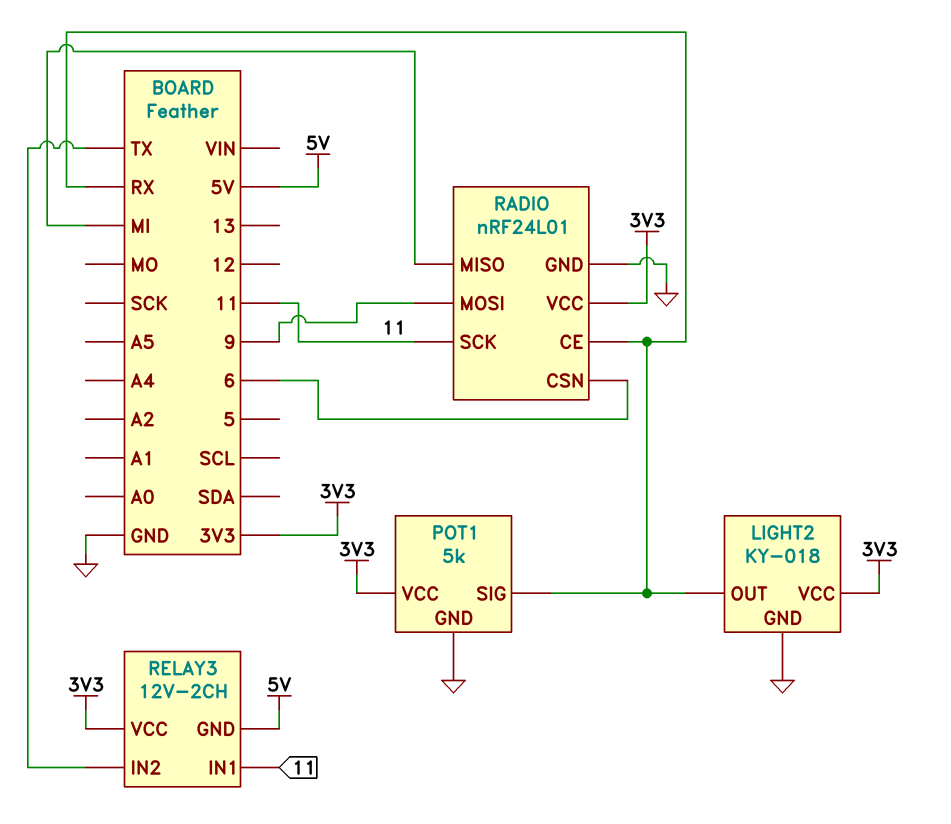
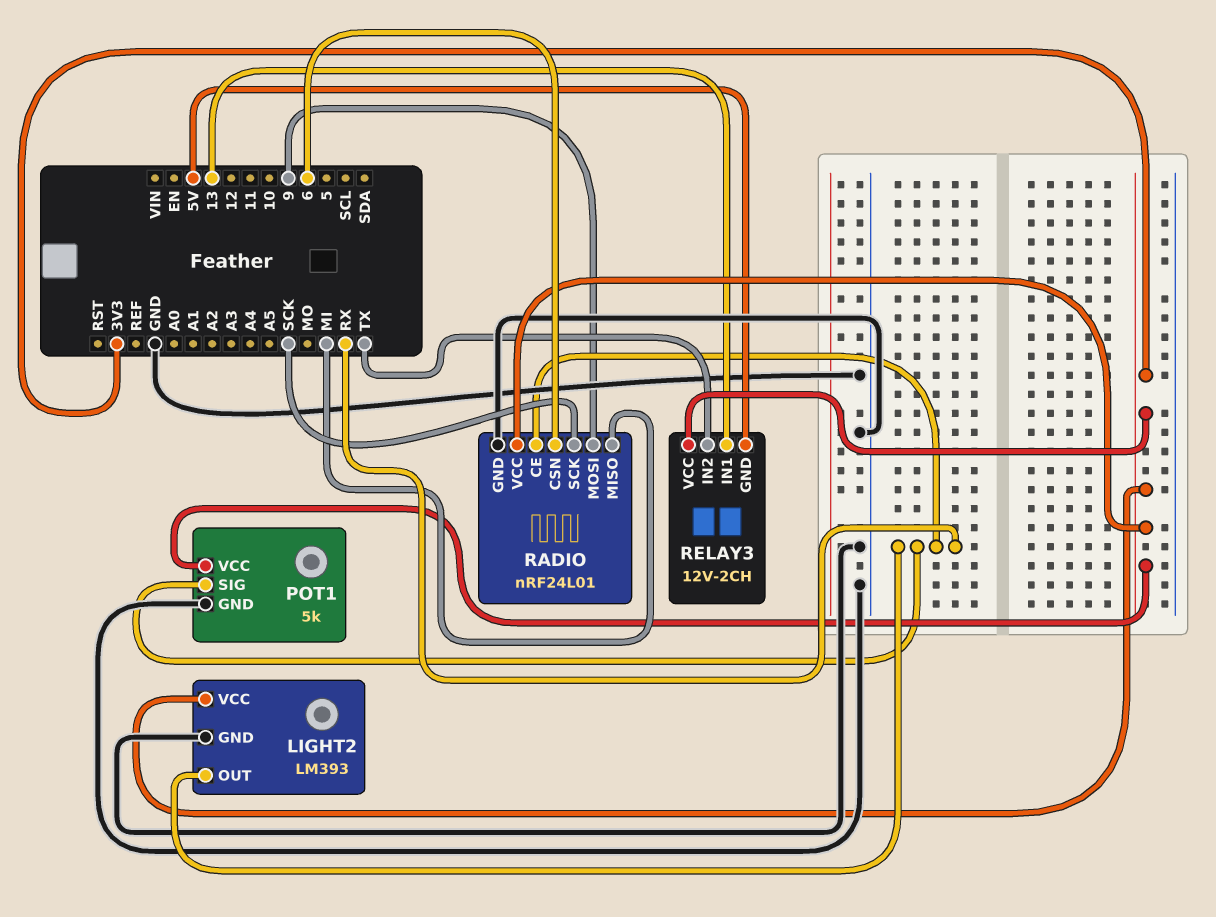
LIGHT2: KY-018 -> LM393
RADIO pin SCK: 11 -> SCK
RELAY3 pin IN1: 11 -> 13

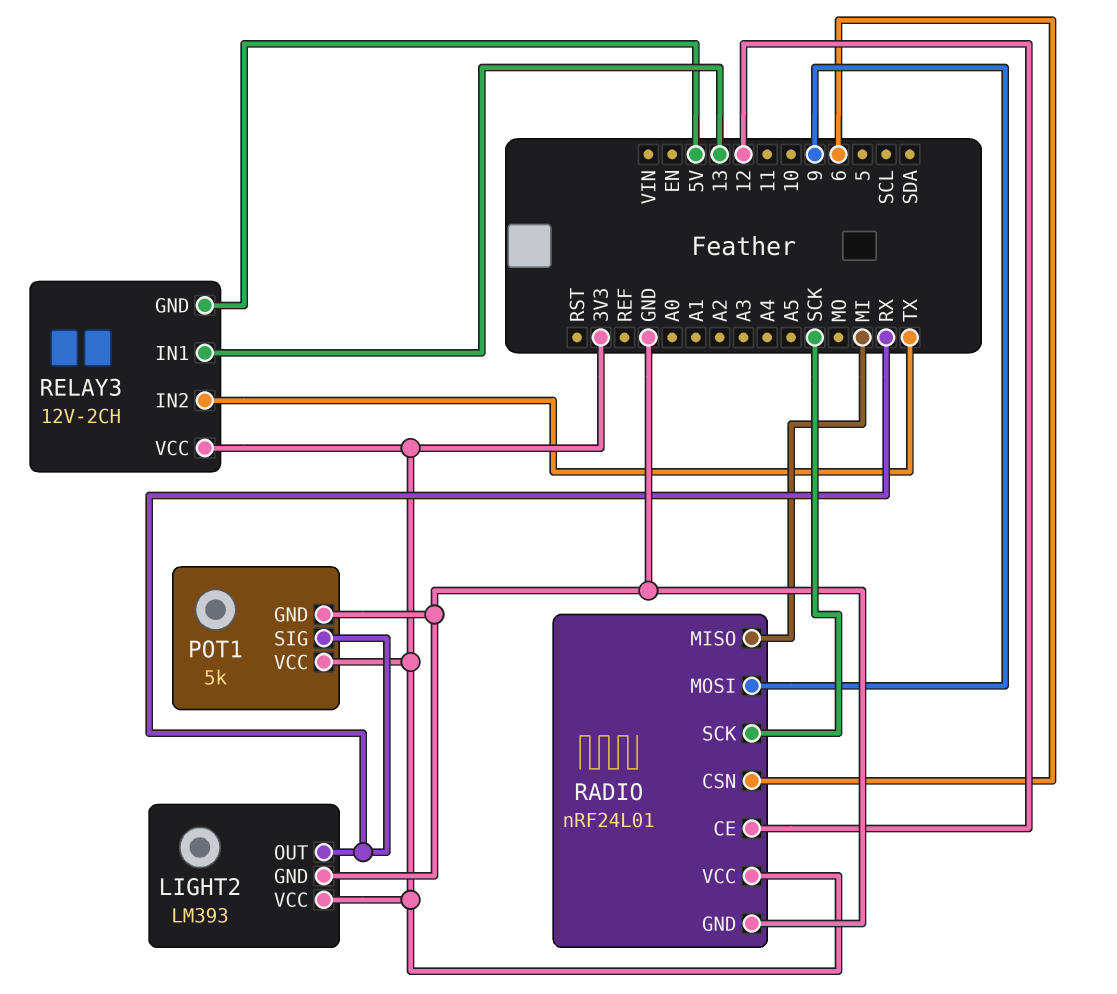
RADIO pin CE: RX -> 12

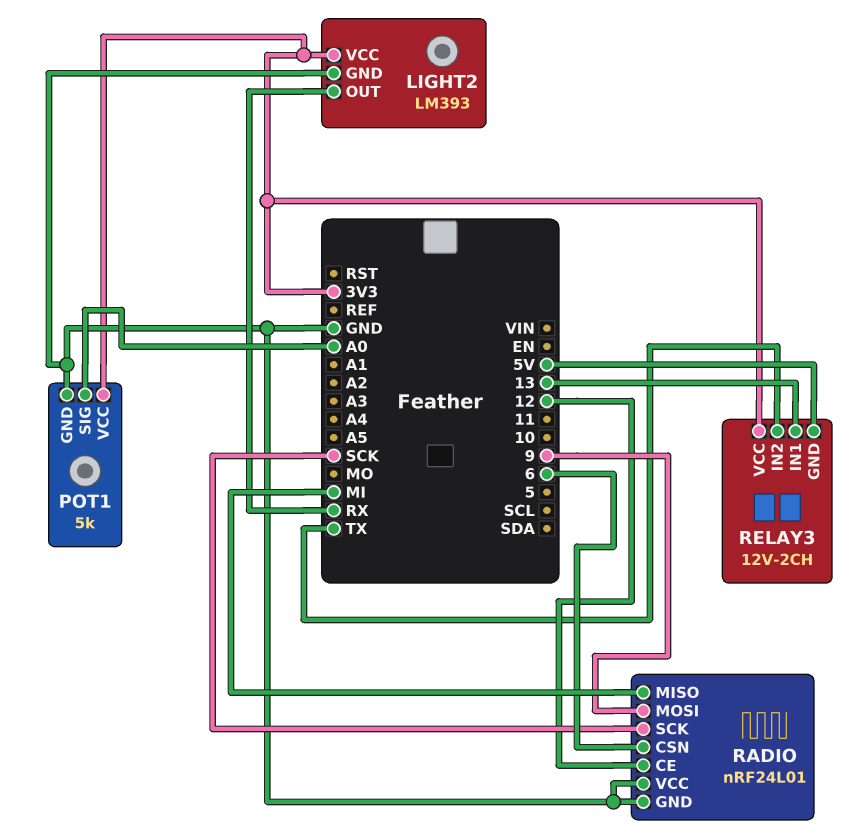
POT1 pin SIG: RX -> A0
RADIO pin VCC: 3V3 -> GND

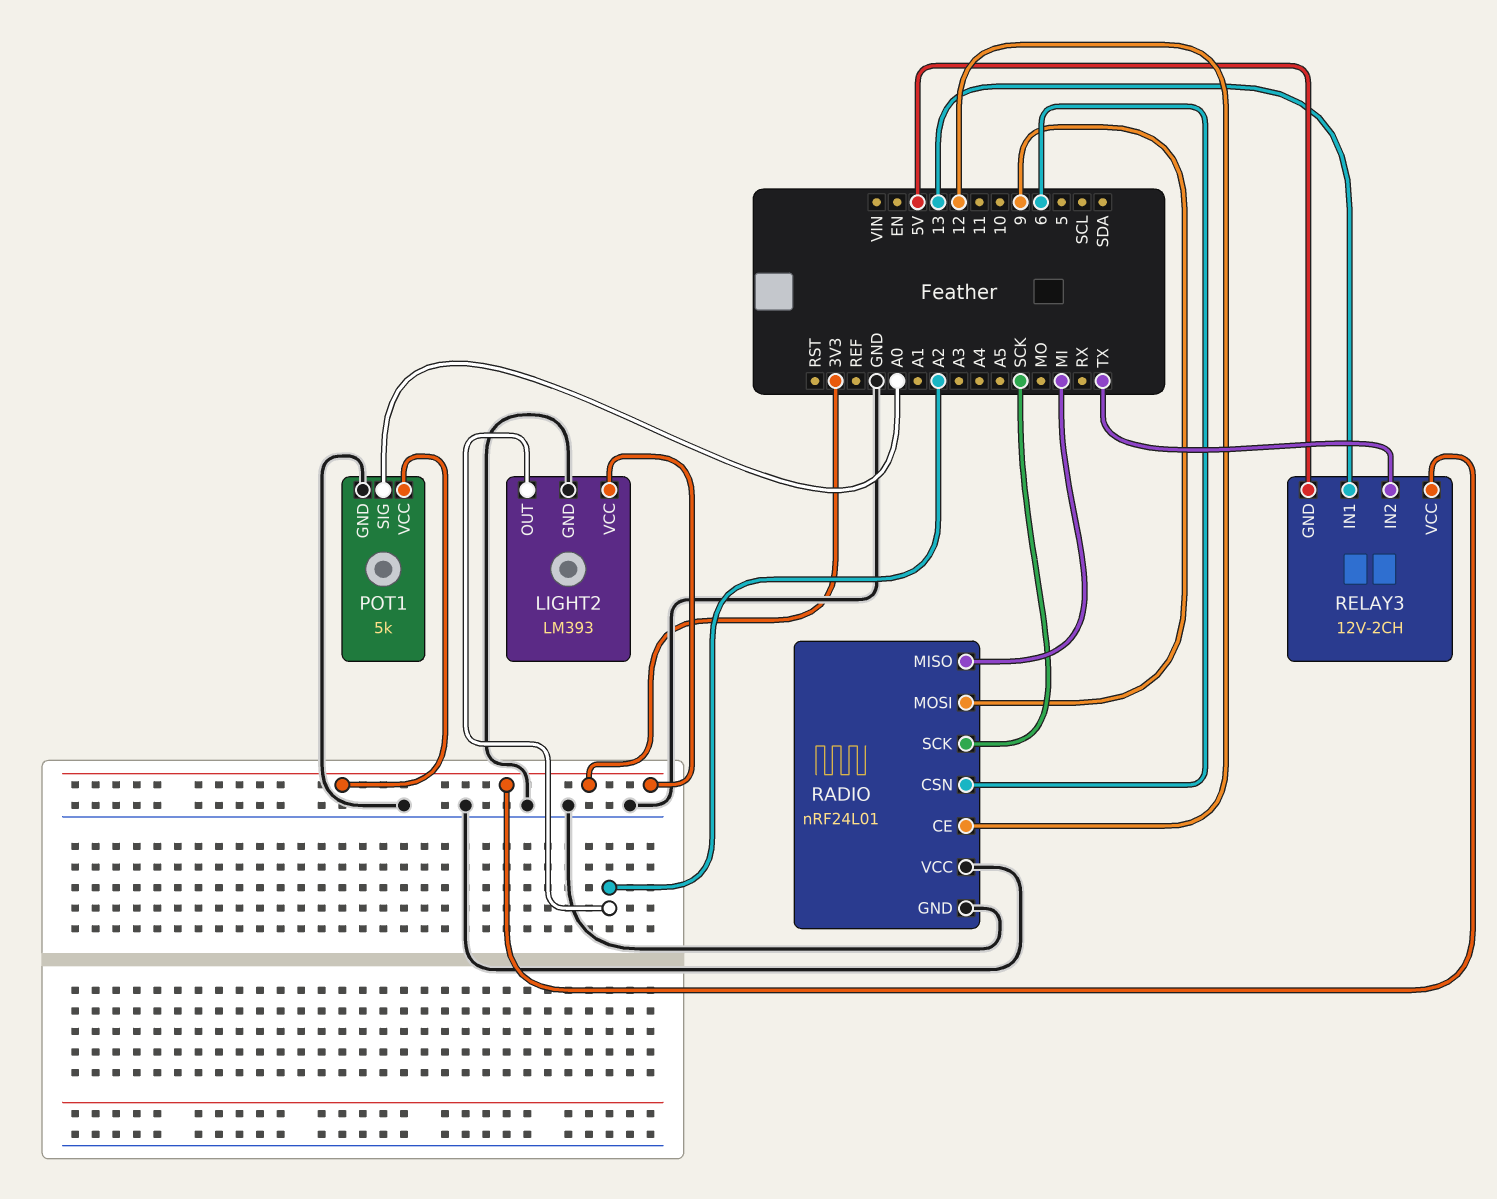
LIGHT2 pin OUT: RX -> A2

